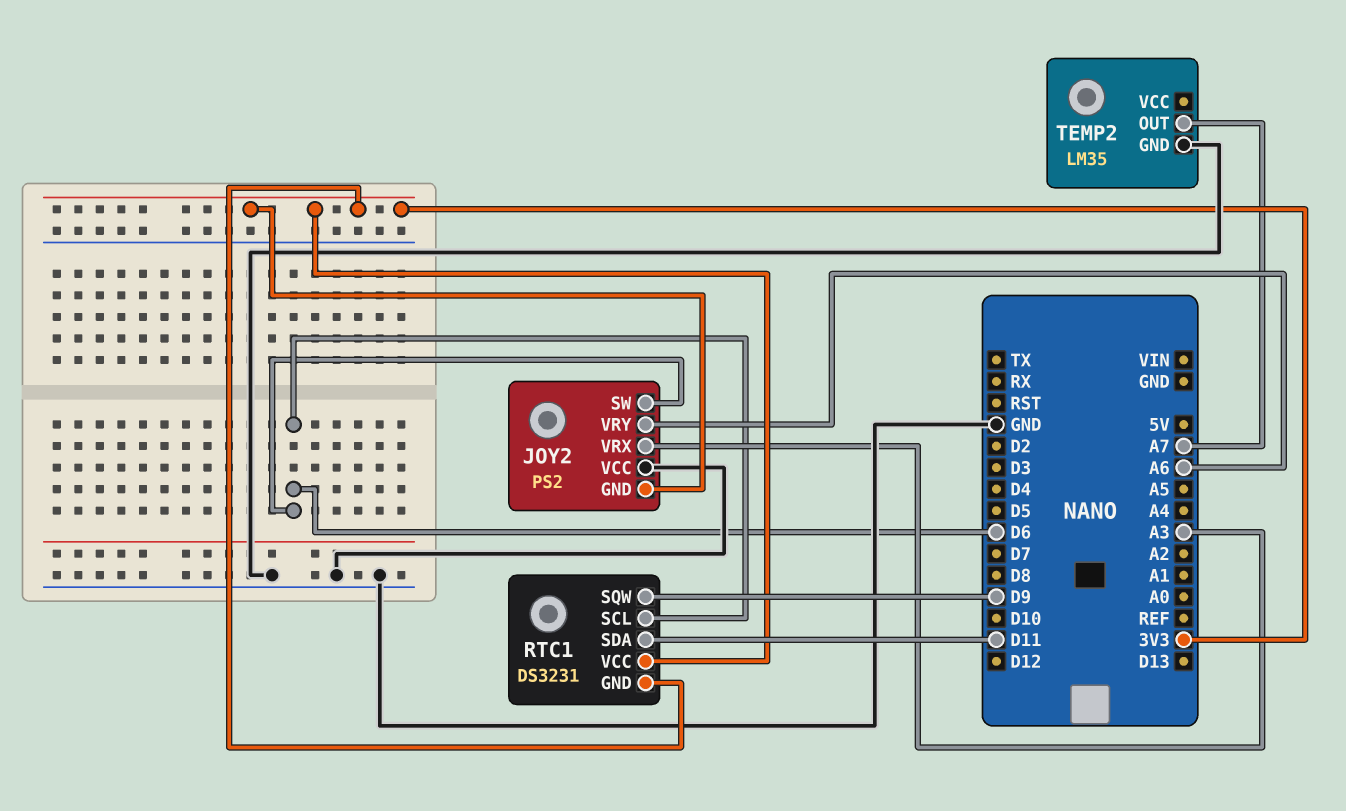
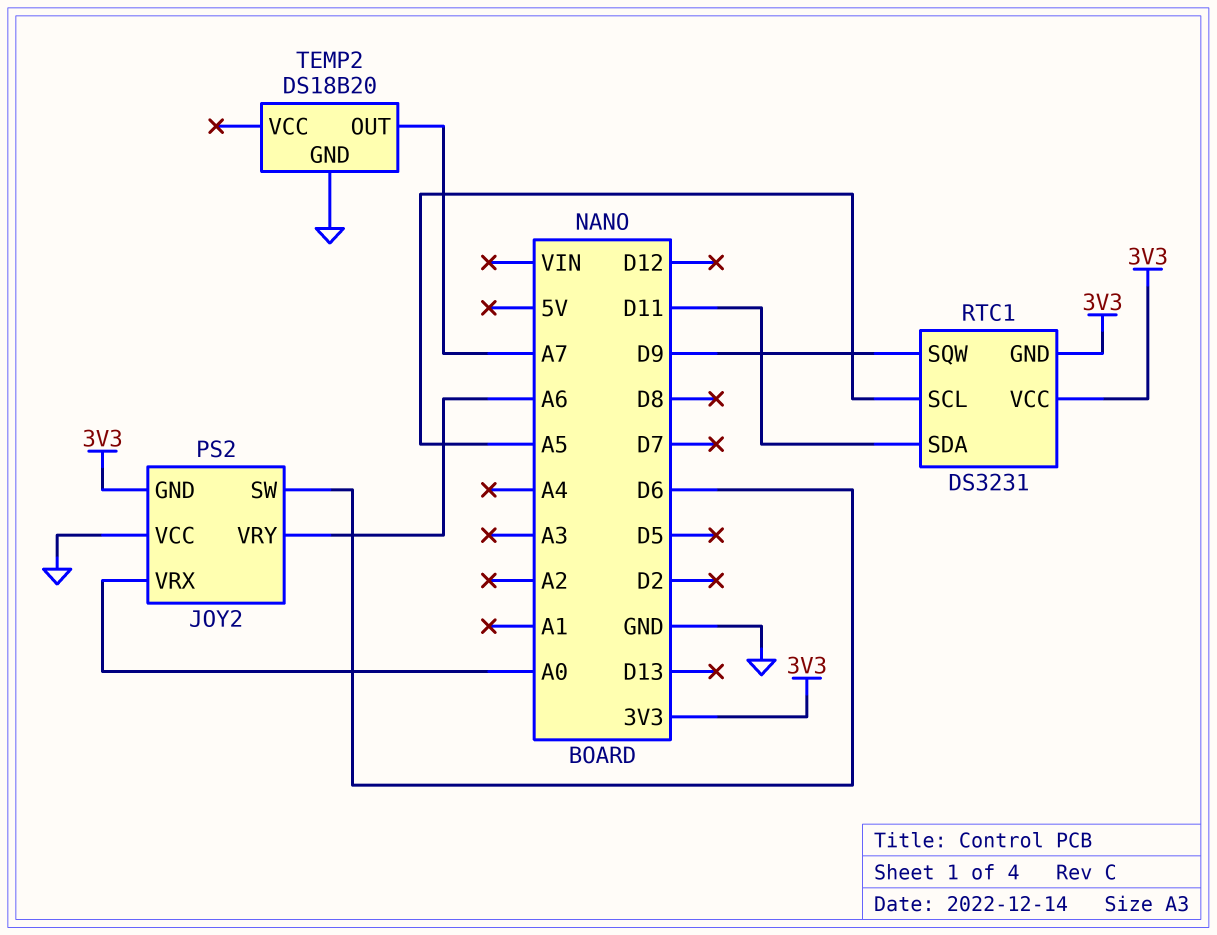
JOY2 pin VRX: A3 -> A0
RTC1 pin SCL: D6 -> A5
TEMP2: LM35 -> DS18B20

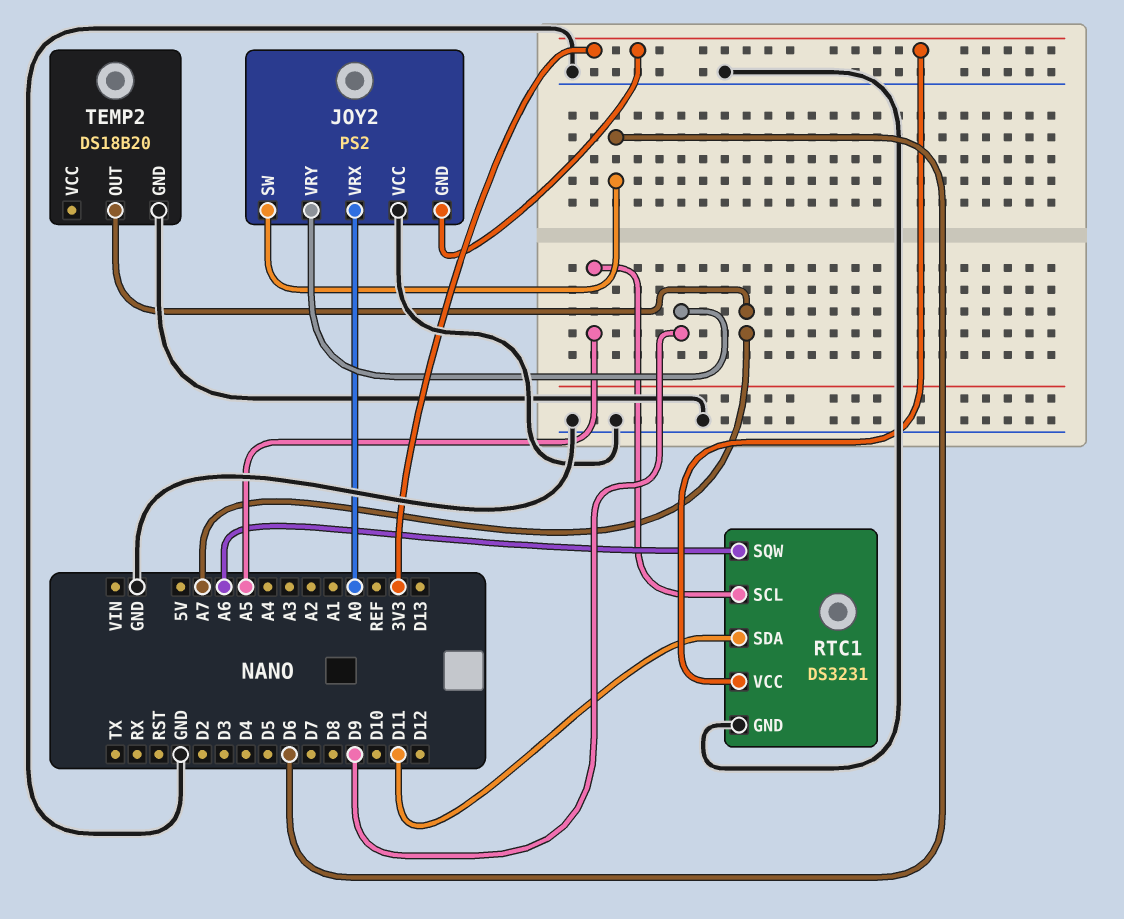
JOY2 pin VRY: A6 -> D9
RTC1 pin GND: 3V3 -> GND
RTC1 pin SQW: D9 -> A6

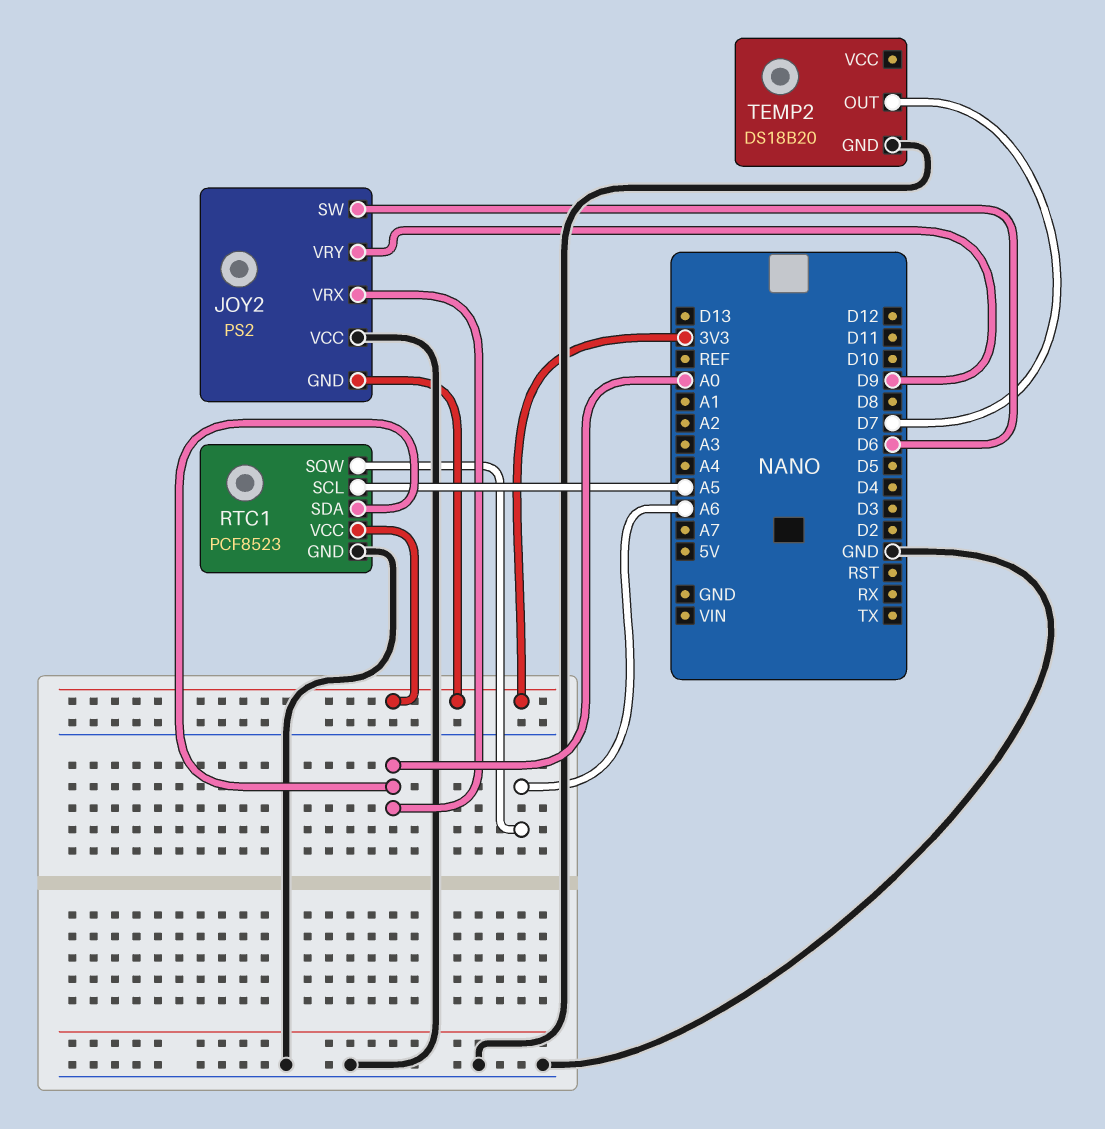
RTC1: DS3231 -> PCF8523
RTC1 pin SDA: D11 -> A0
TEMP2 pin OUT: A7 -> D7

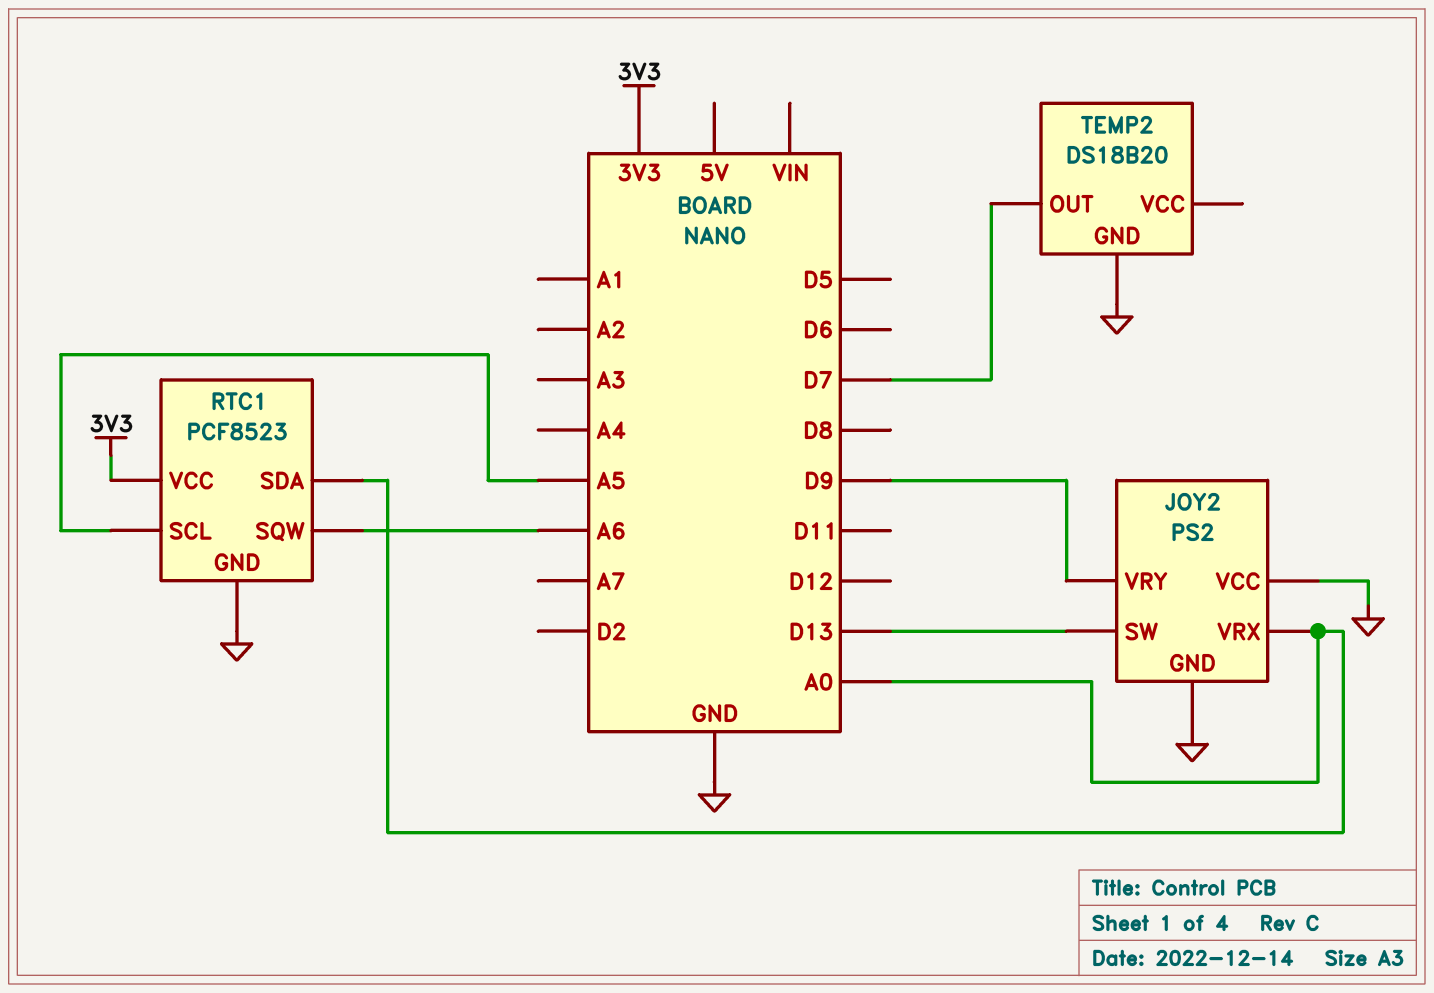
JOY2 pin GND: 3V3 -> GND
JOY2 pin SW: D6 -> D13

